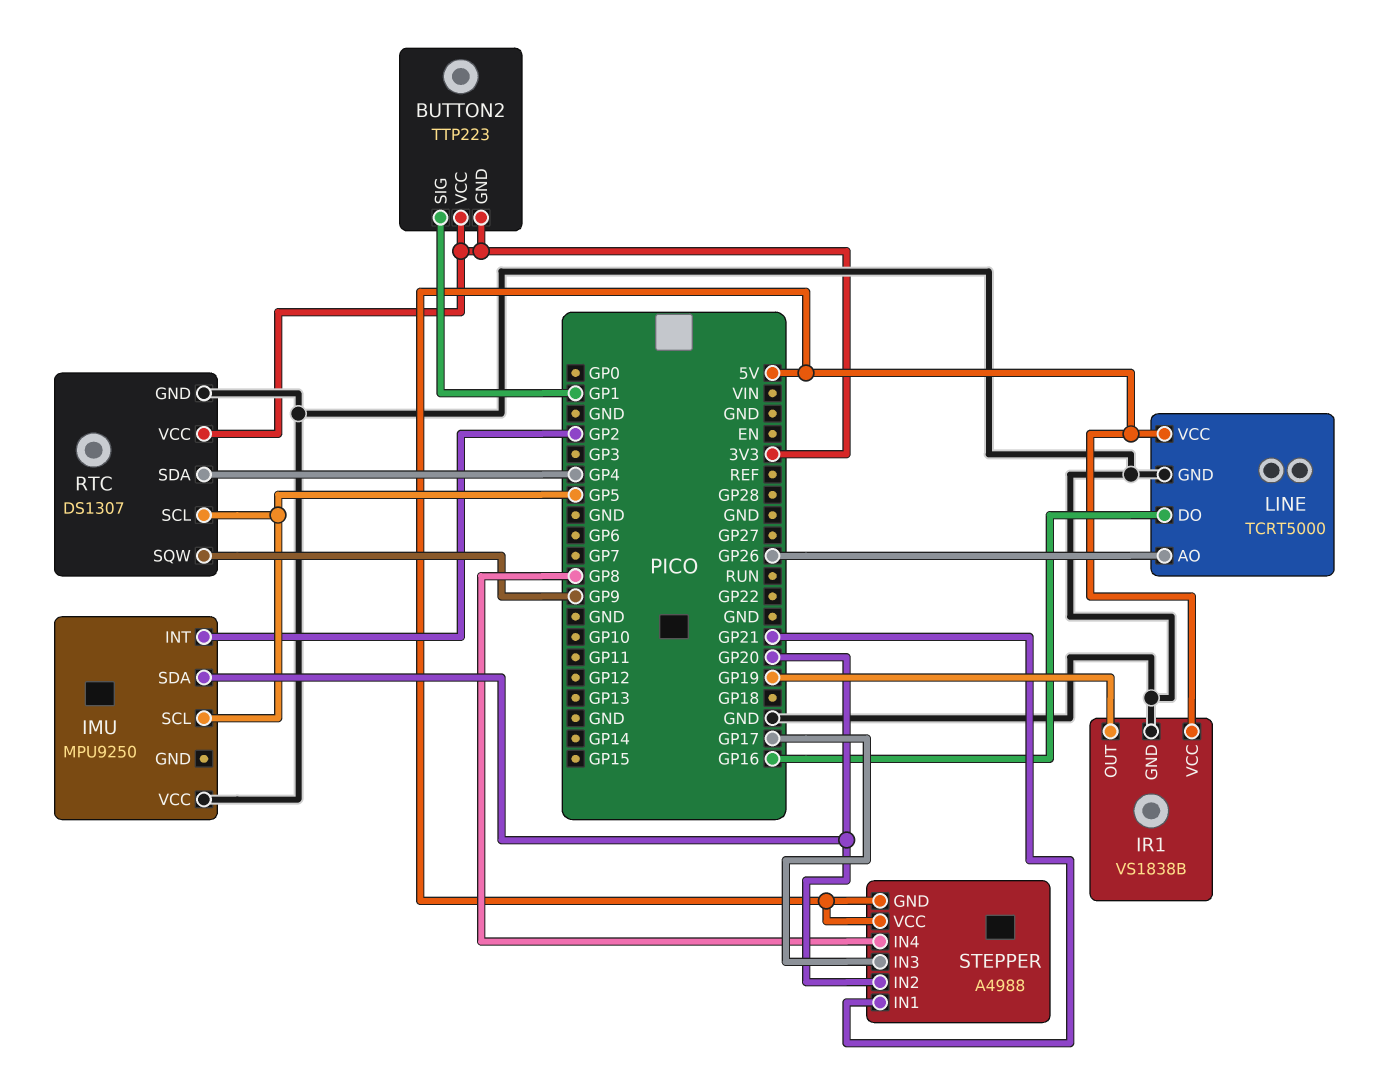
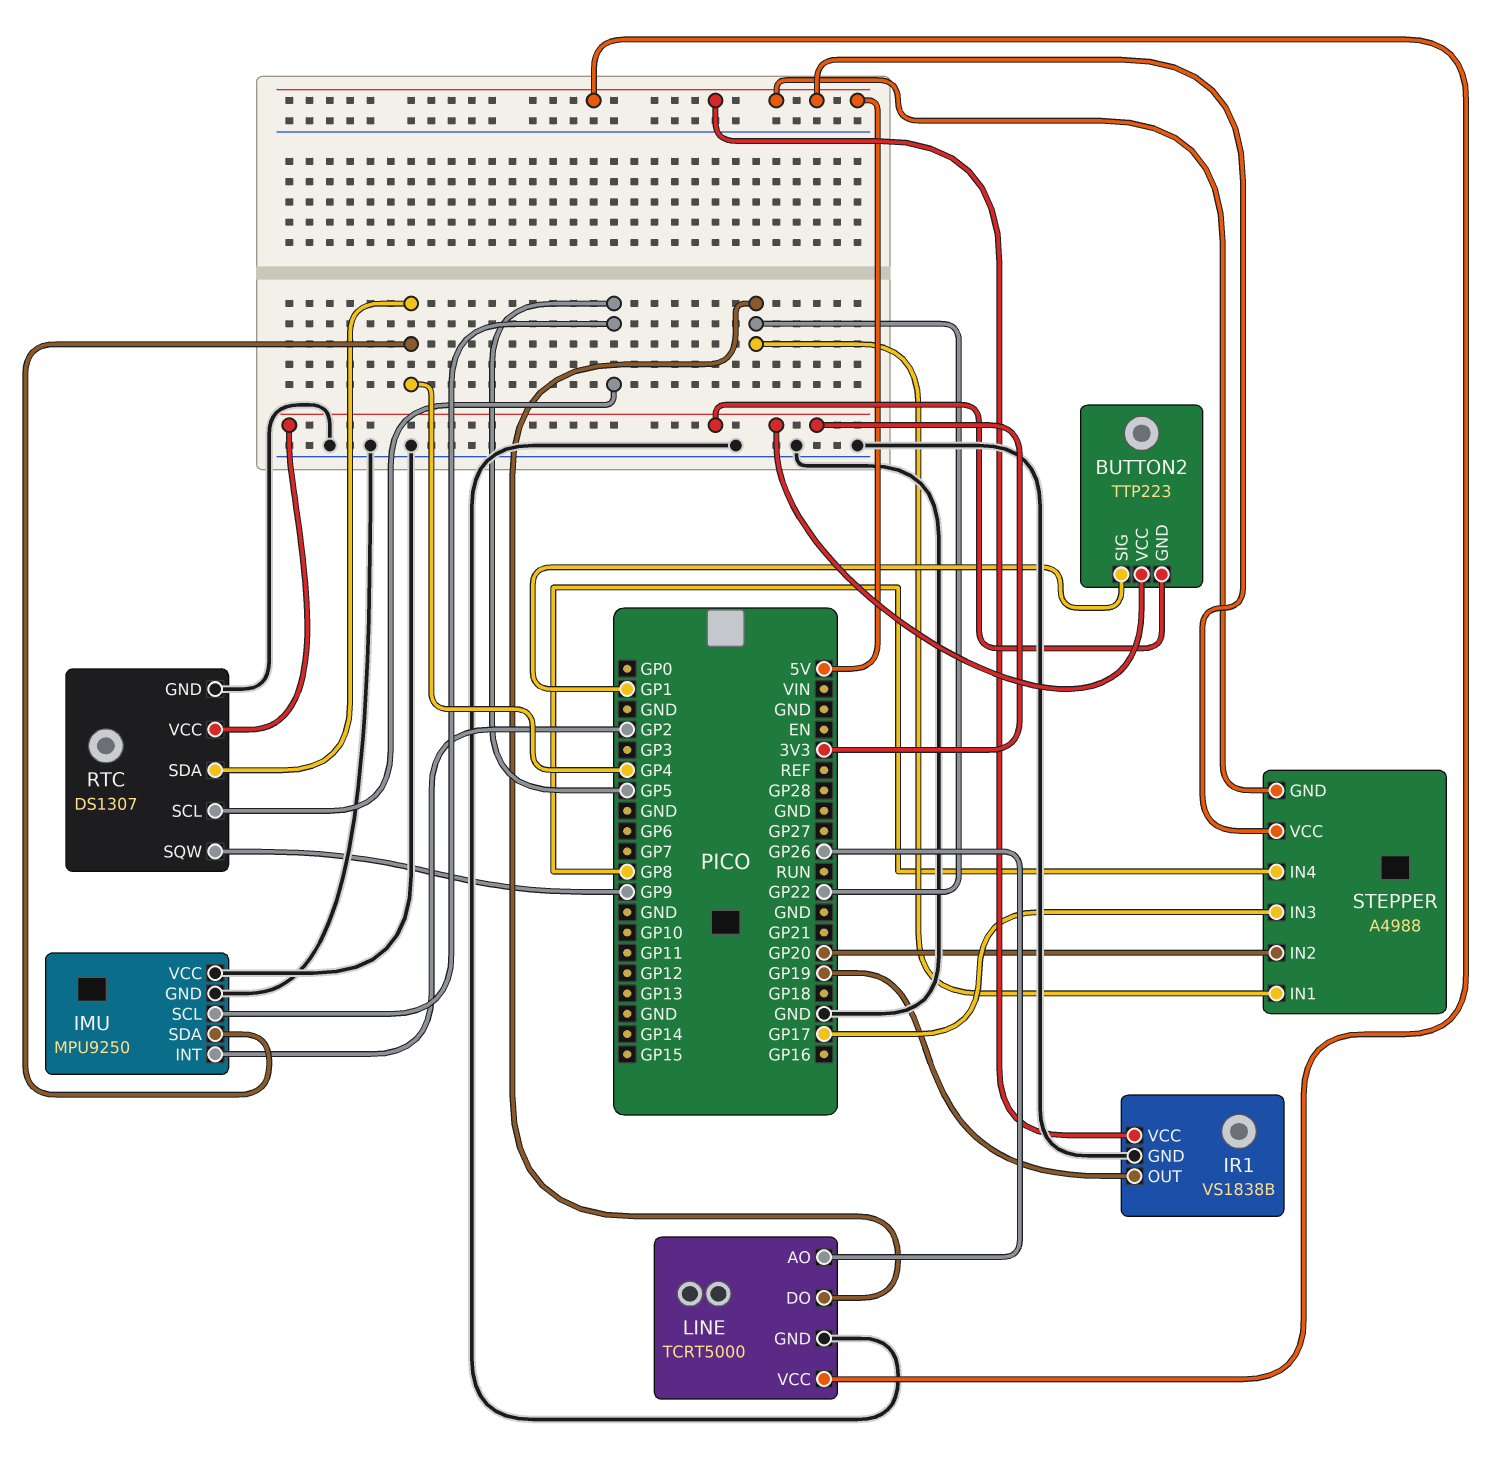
IMU pin GND: none -> GND
IMU pin SDA: GP20 -> GP4
LINE pin DO: GP16 -> GP22
STEPPER pin IN1: GP21 -> GP22

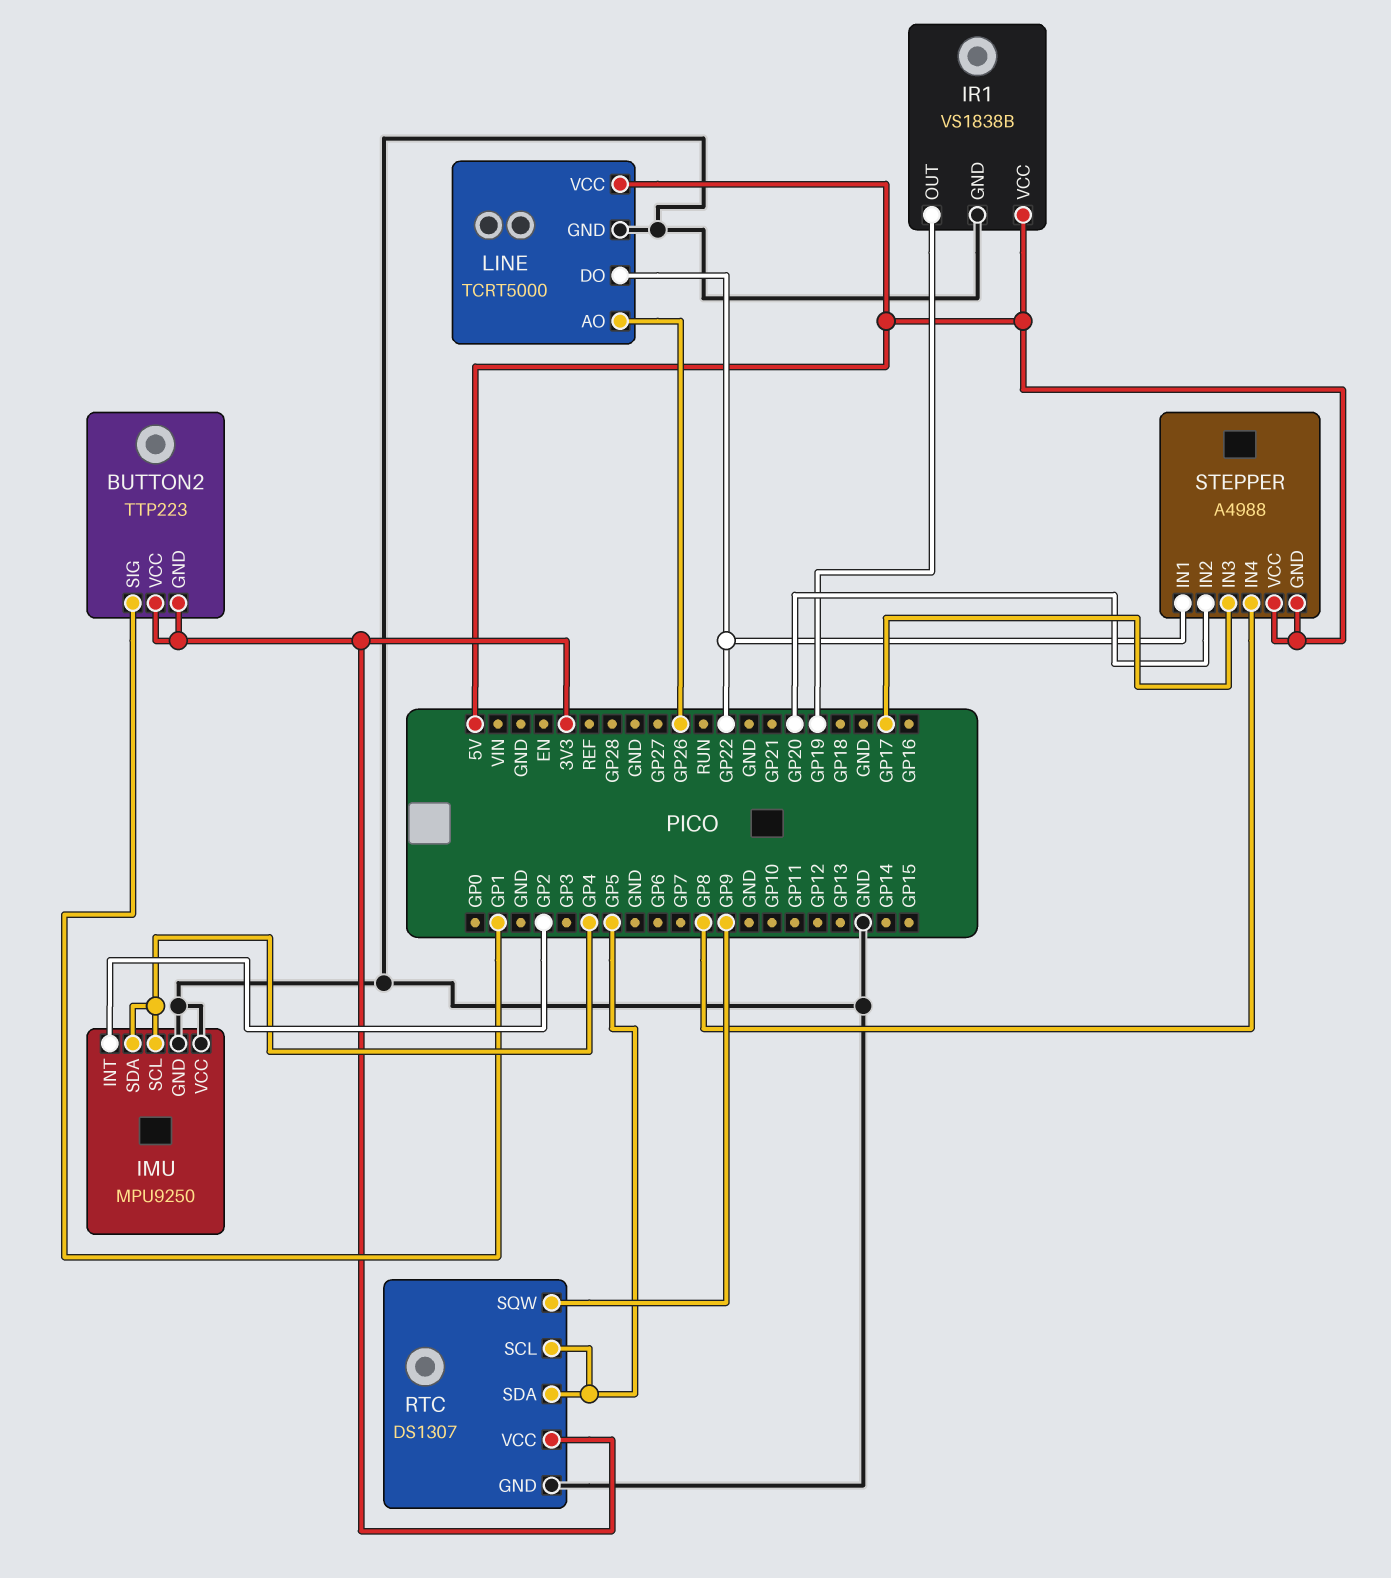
IMU pin SCL: GP5 -> GP4
RTC pin SDA: GP4 -> GP5

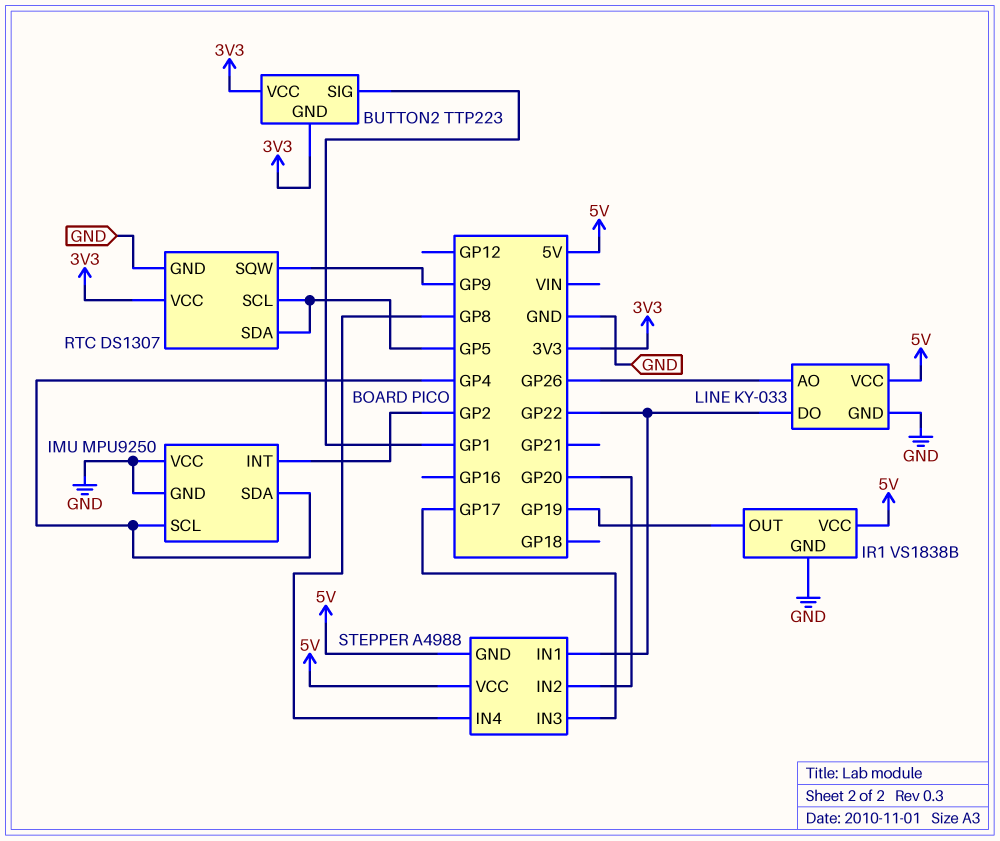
LINE: TCRT5000 -> KY-033

